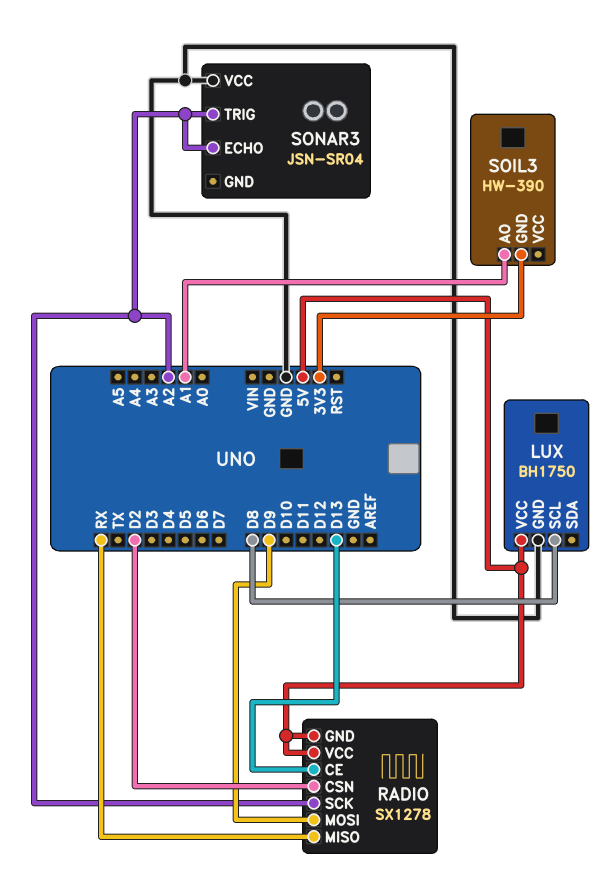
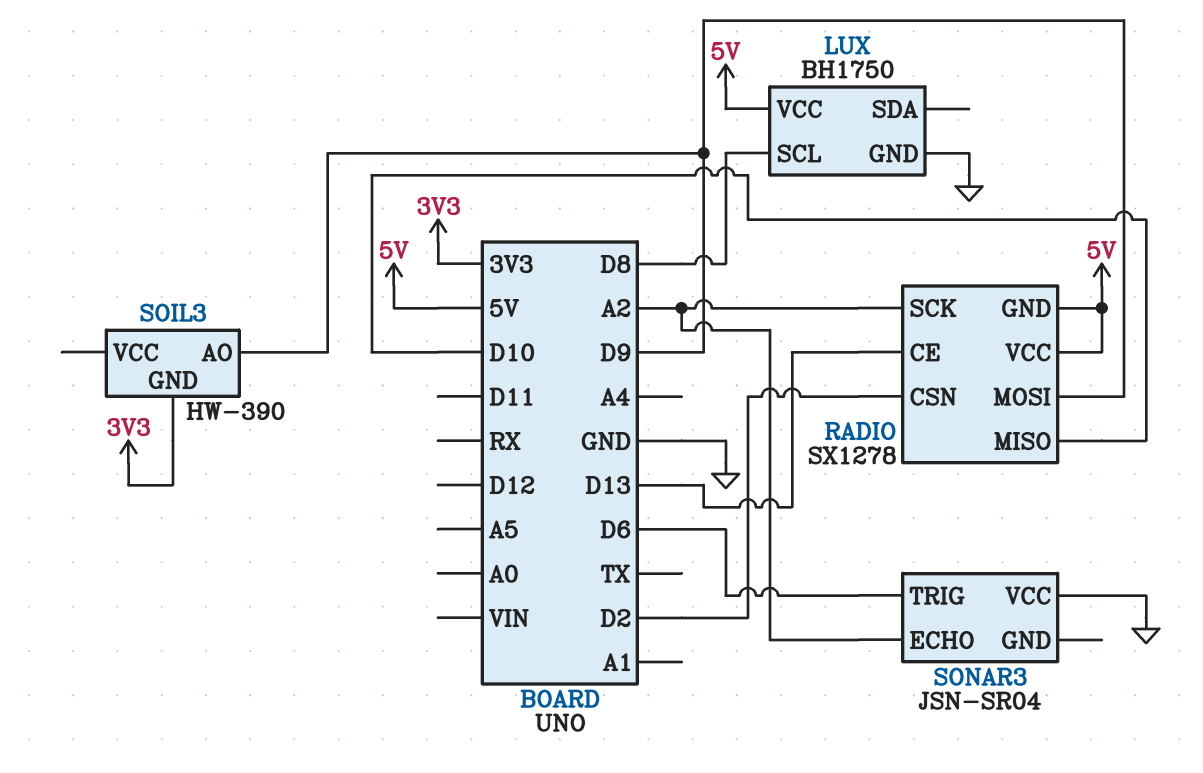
RADIO pin MISO: RX -> D10
SOIL3 pin AO: A1 -> D9
SONAR3 pin TRIG: A2 -> D6

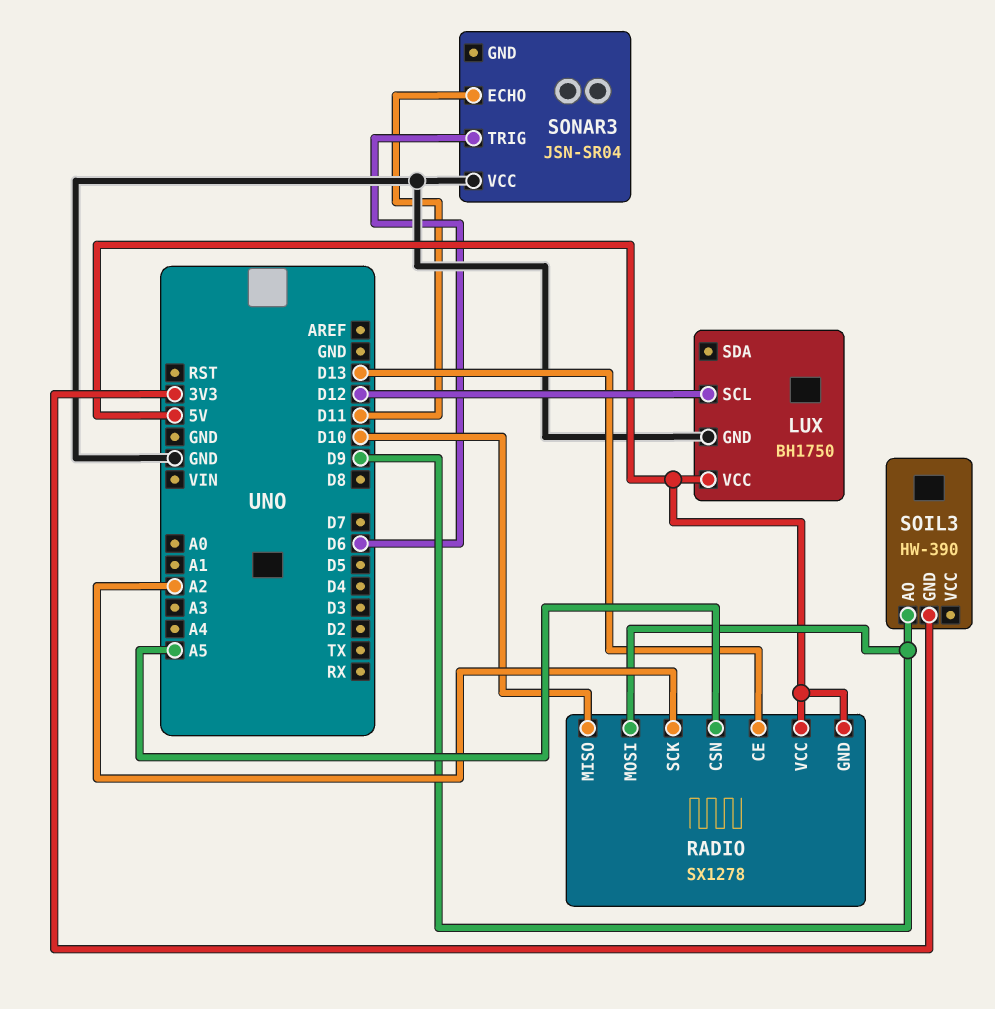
LUX pin SCL: D8 -> D12
RADIO pin CSN: D2 -> A5
SONAR3 pin ECHO: A2 -> D11

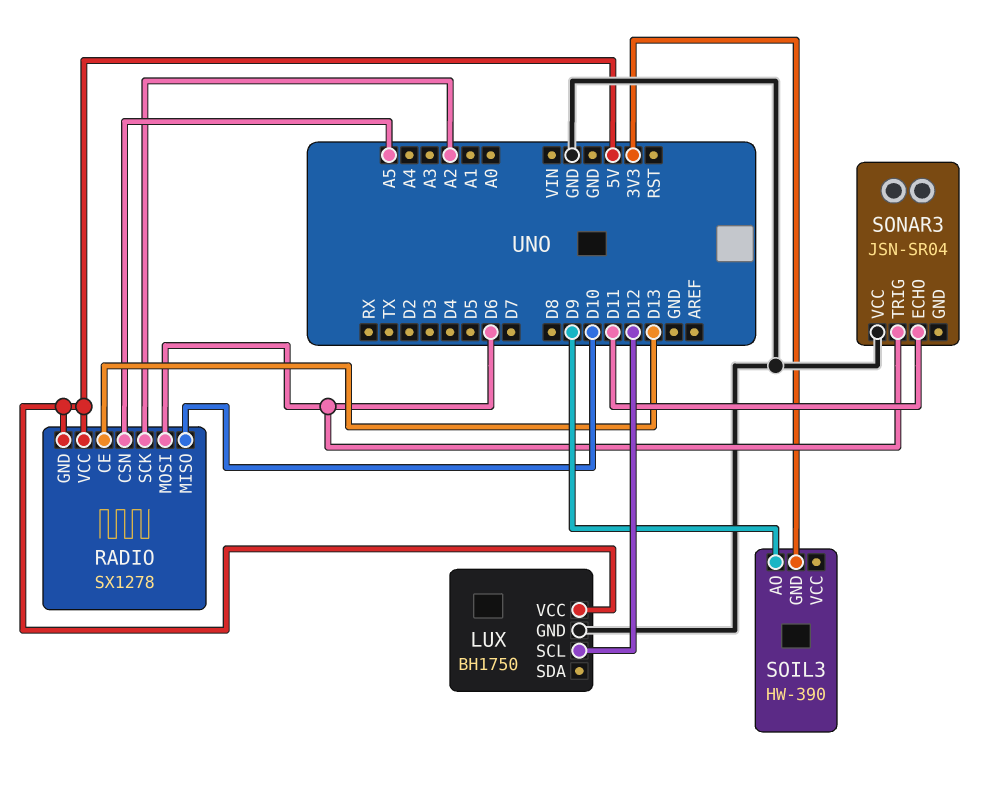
RADIO pin MOSI: D9 -> D6

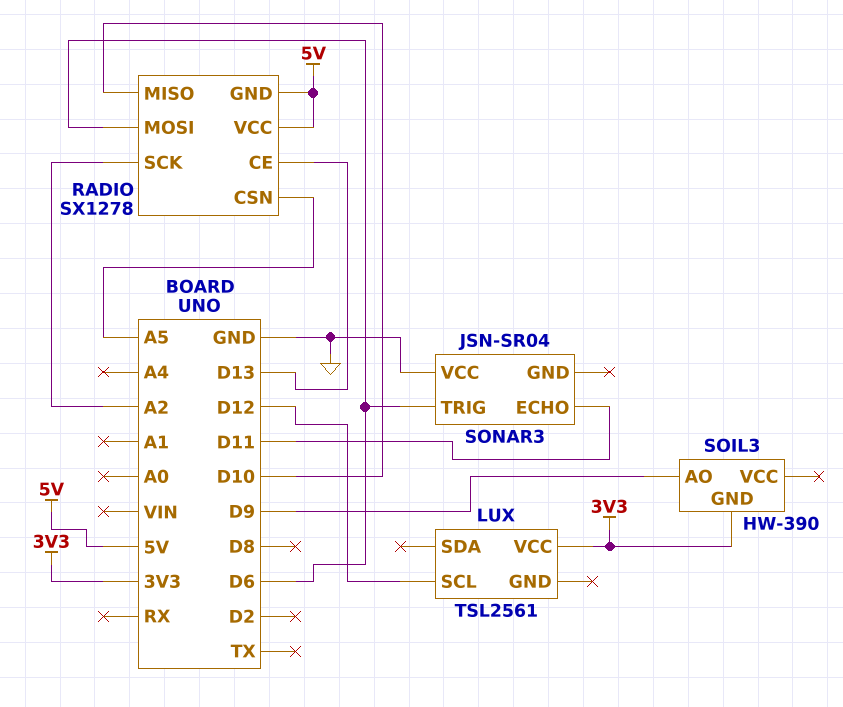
LUX: BH1750 -> TSL2561
LUX pin GND: GND -> none
LUX pin VCC: 5V -> 3V3

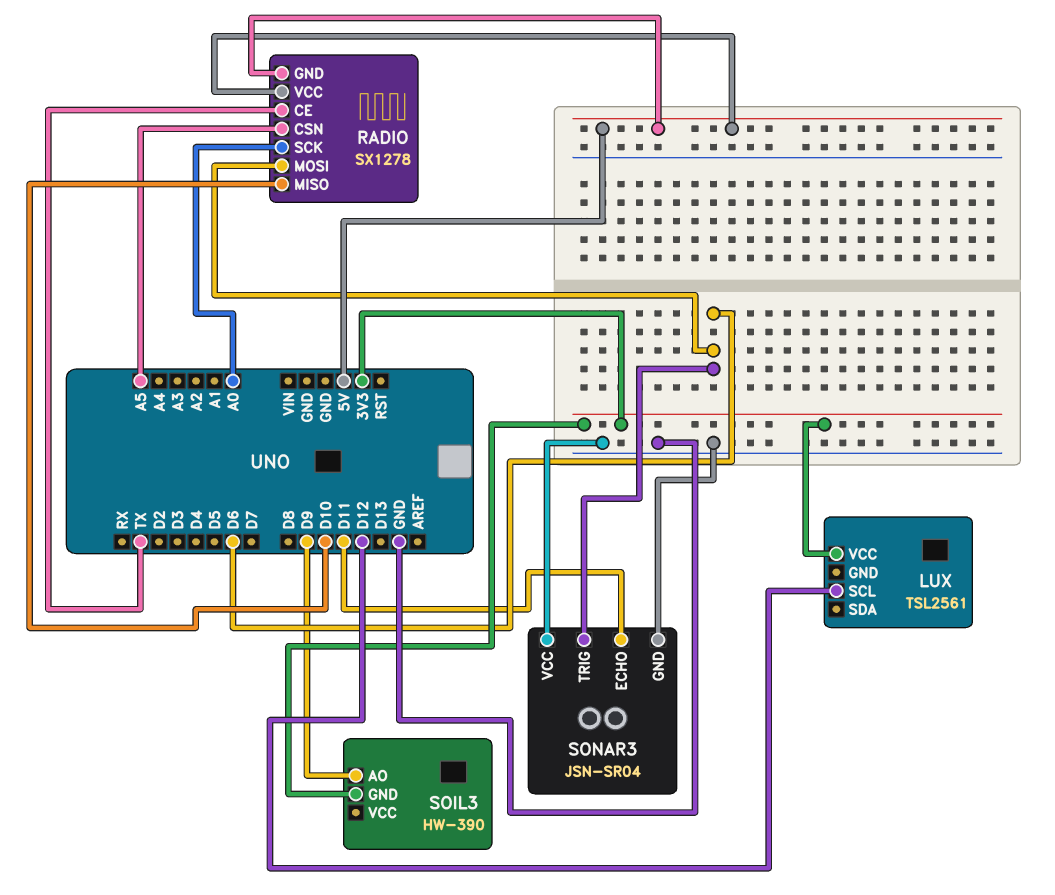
RADIO pin CE: D13 -> TX
RADIO pin SCK: A2 -> A0
SONAR3 pin GND: none -> GND

